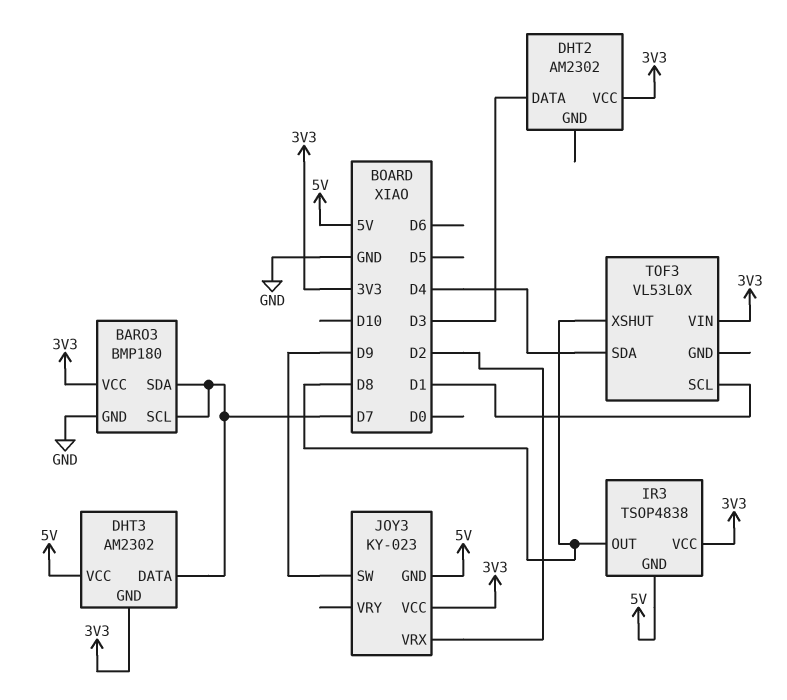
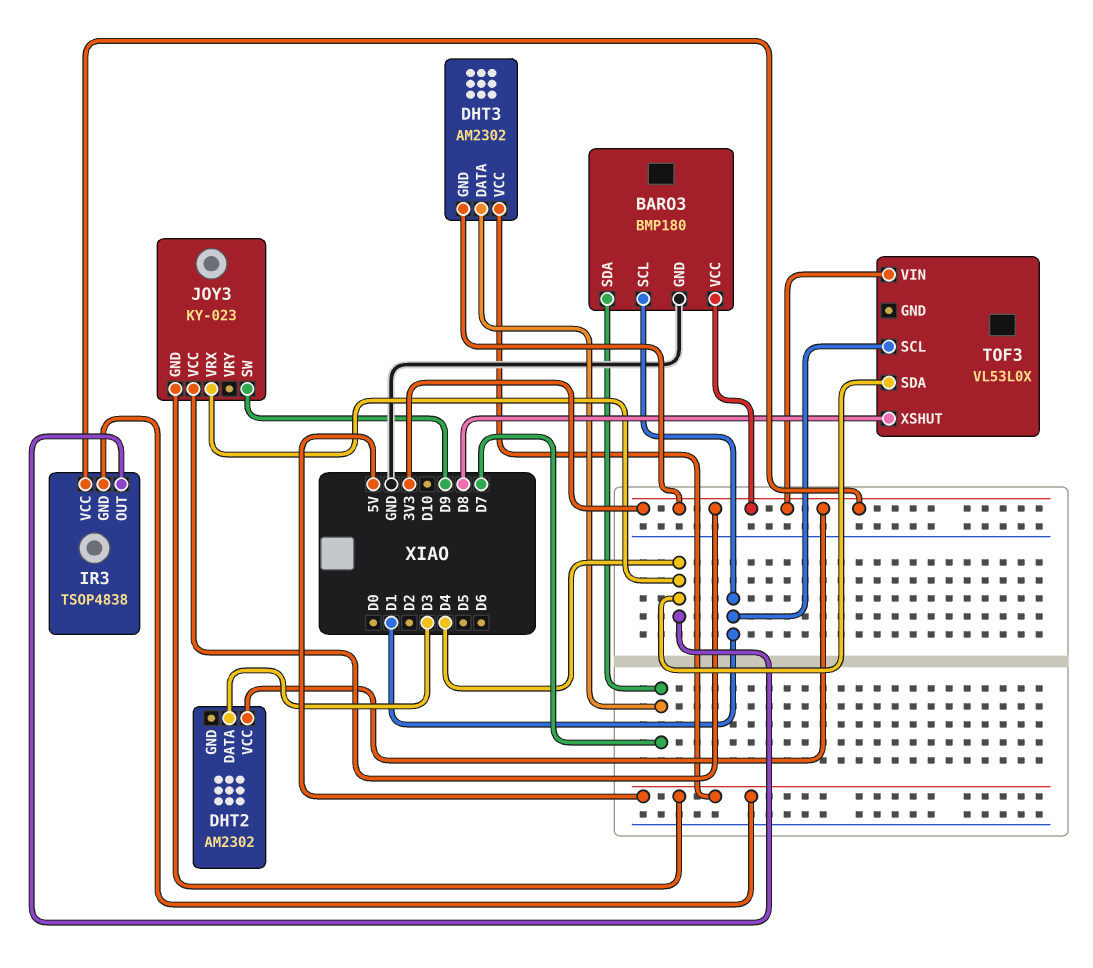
BARO3 pin SCL: D7 -> D1
IR3 pin OUT: D8 -> D4
JOY3 pin VRX: D2 -> D4

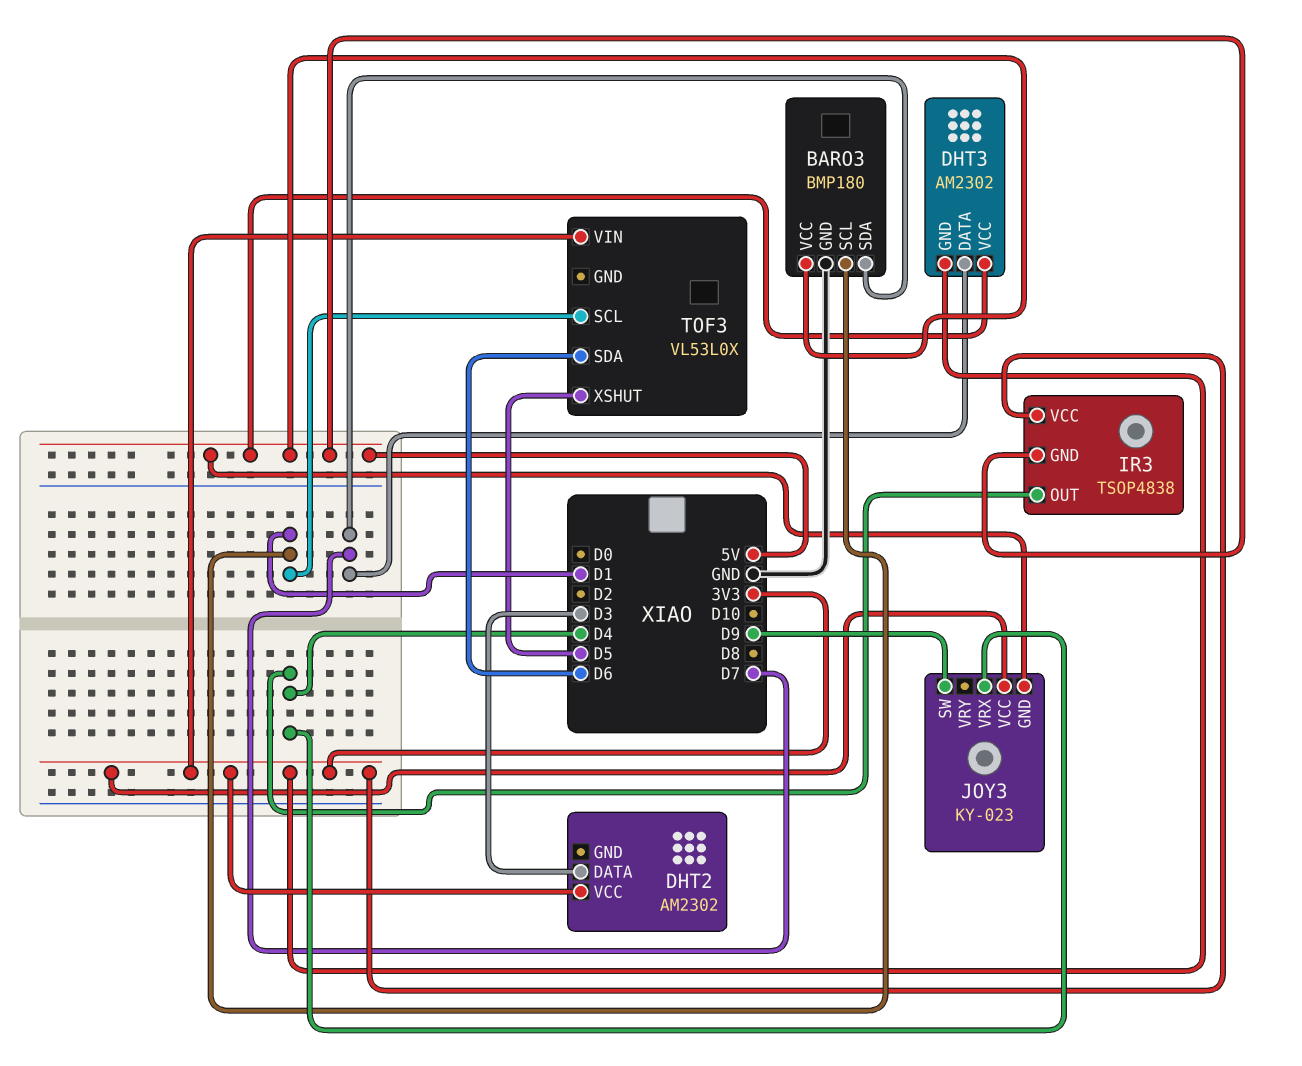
BARO3 pin VCC: 3V3 -> 5V
TOF3 pin SDA: D4 -> D6
TOF3 pin XSHUT: D8 -> D5

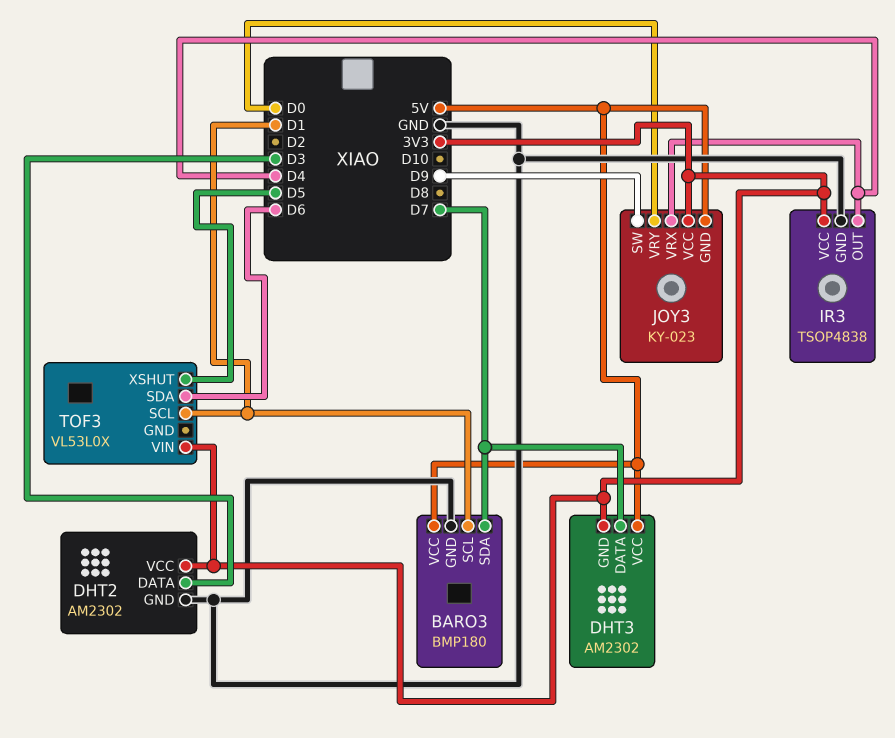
DHT2 pin GND: none -> GND
IR3 pin GND: 5V -> GND
JOY3 pin VRY: none -> D0

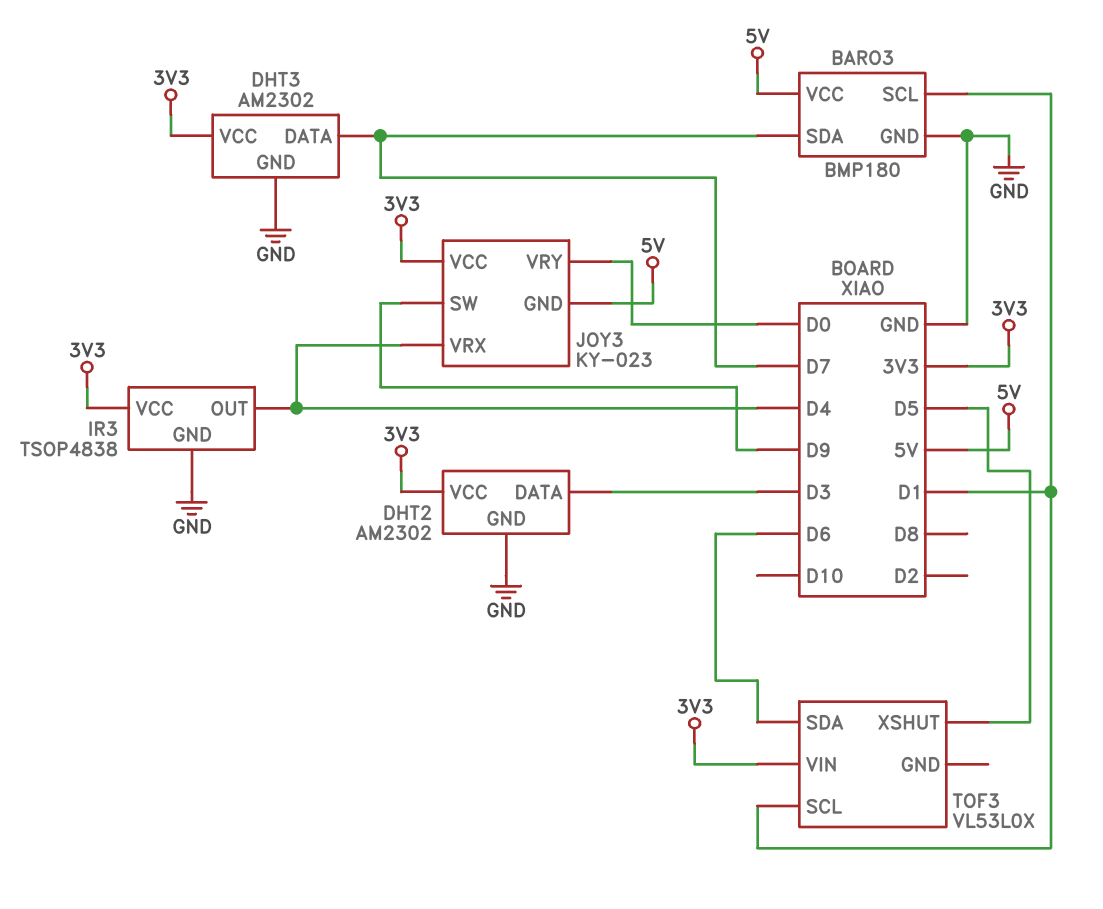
DHT3 pin GND: 3V3 -> GND
DHT3 pin VCC: 5V -> 3V3

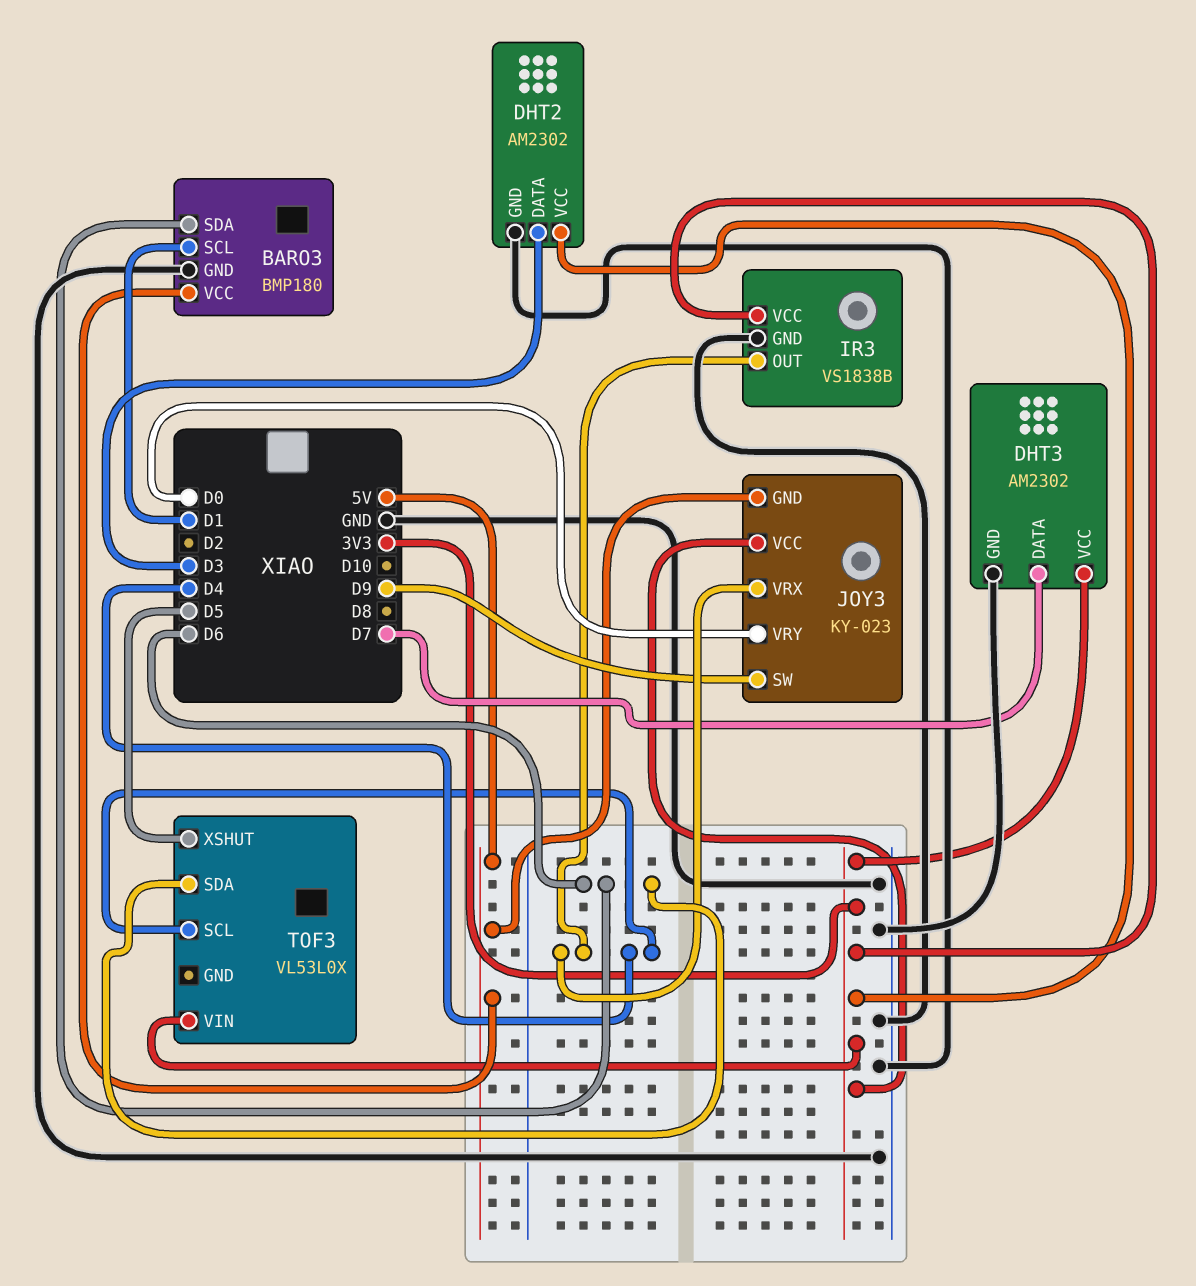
BARO3 pin SDA: D7 -> D6
IR3: TSOP4838 -> VS1838B
TOF3 pin SCL: D1 -> D4

